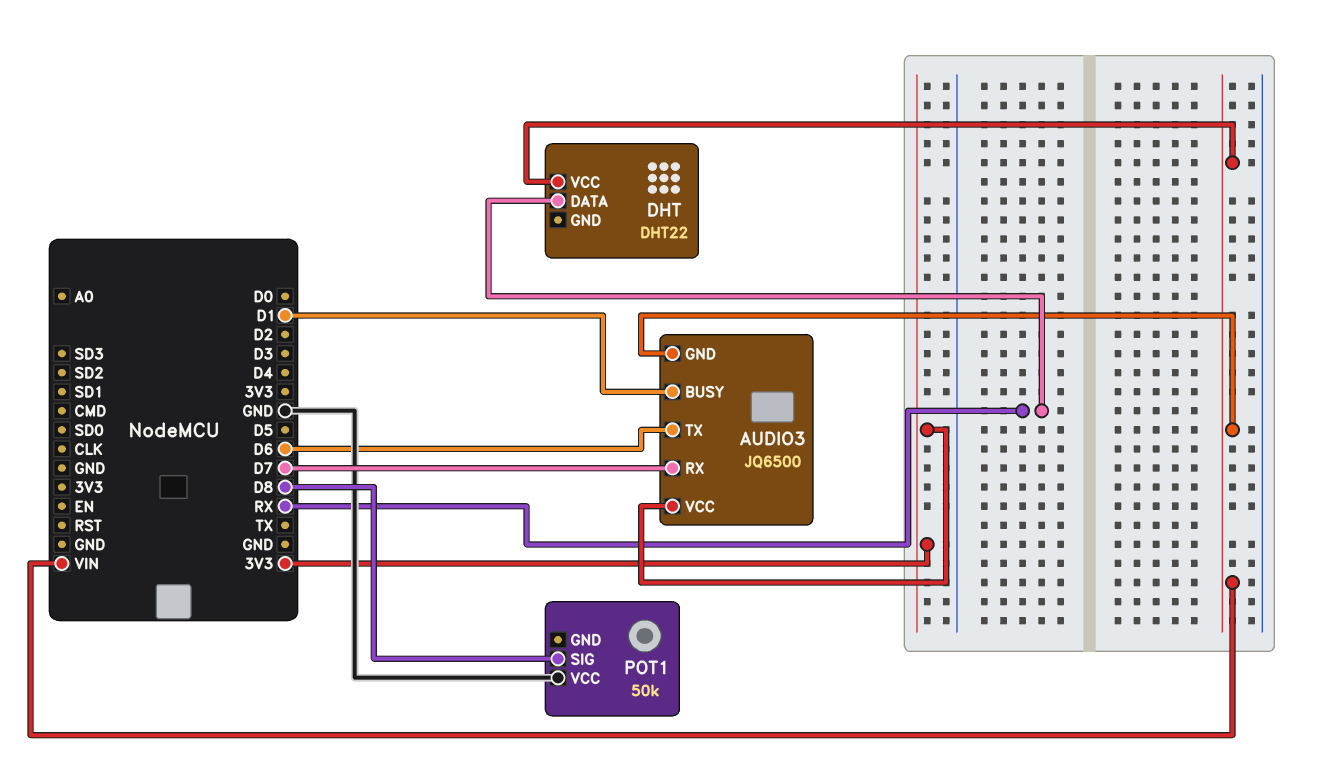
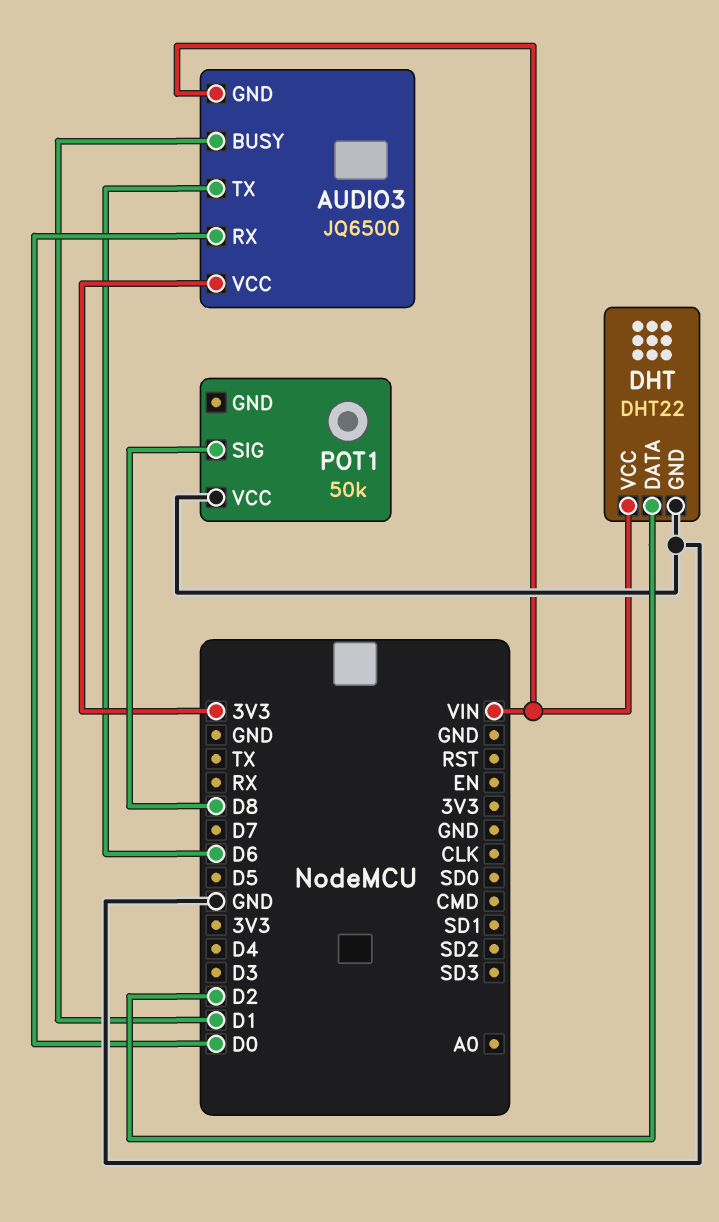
AUDIO3 pin RX: D7 -> D0
DHT pin DATA: RX -> D2
DHT pin GND: none -> GND

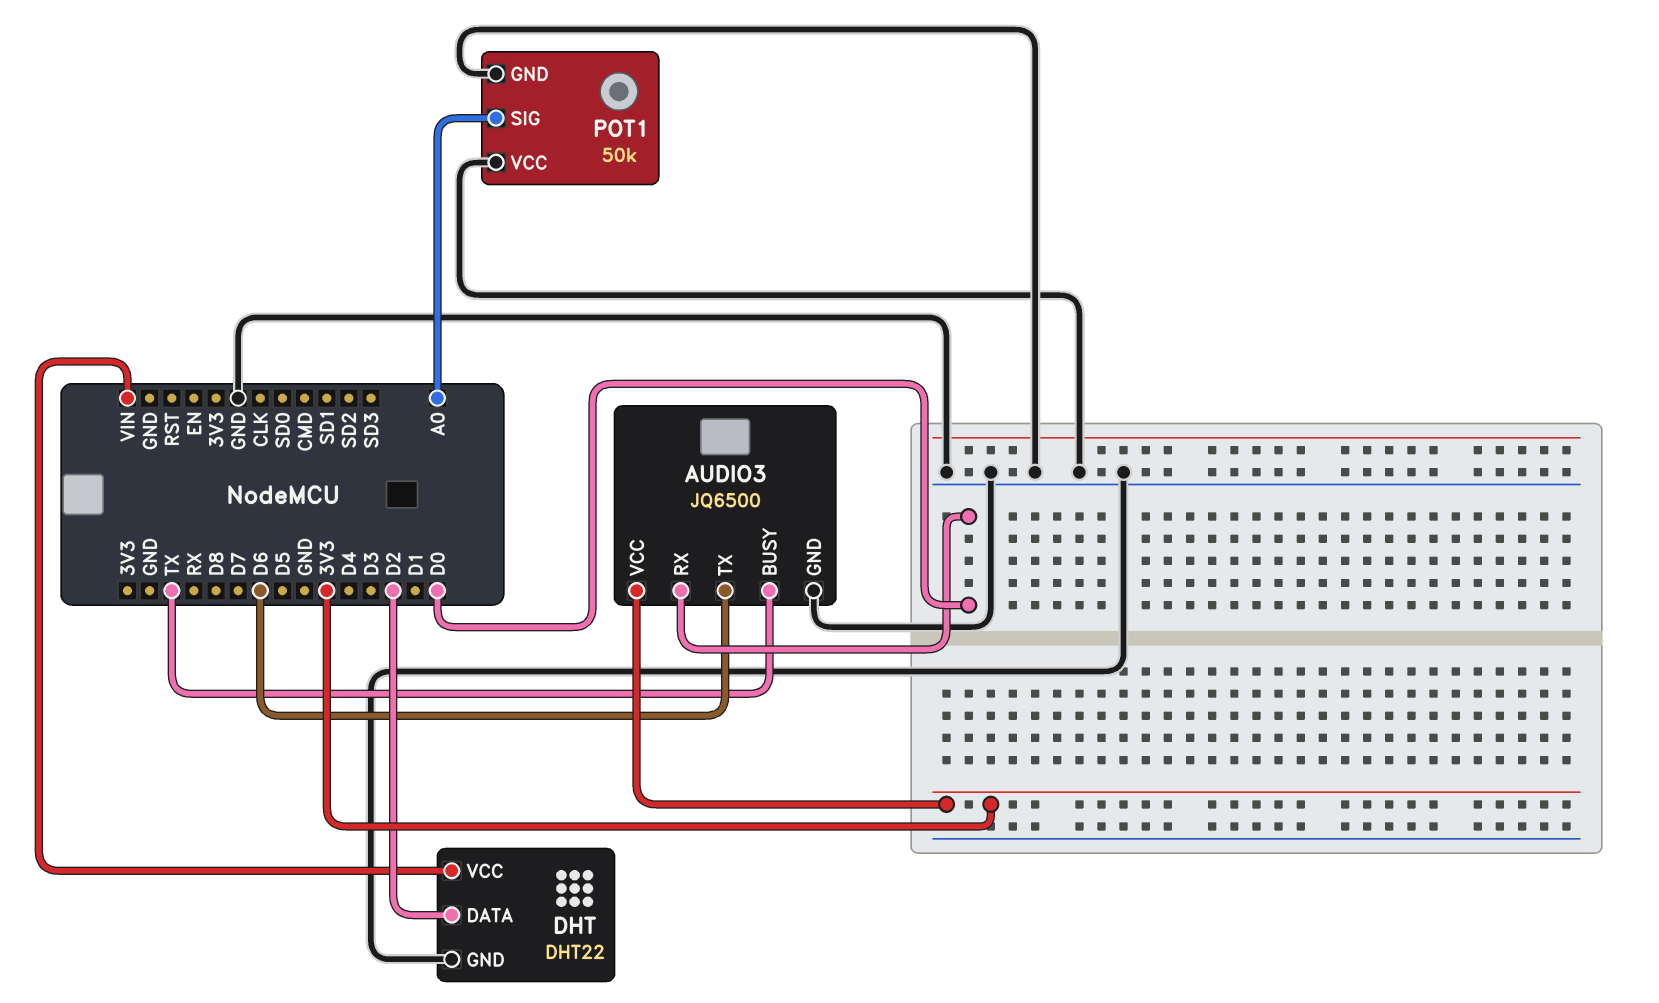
AUDIO3 pin BUSY: D1 -> TX
AUDIO3 pin GND: VIN -> GND
POT1 pin GND: none -> GND
POT1 pin SIG: D8 -> A0

